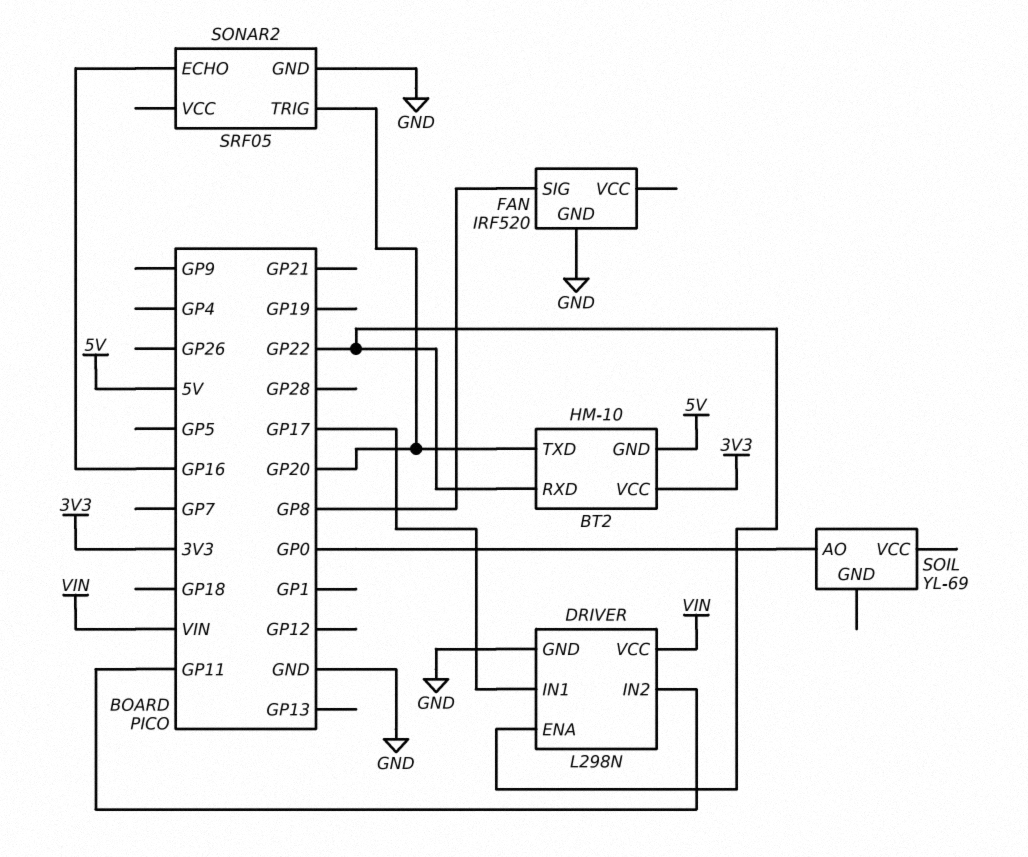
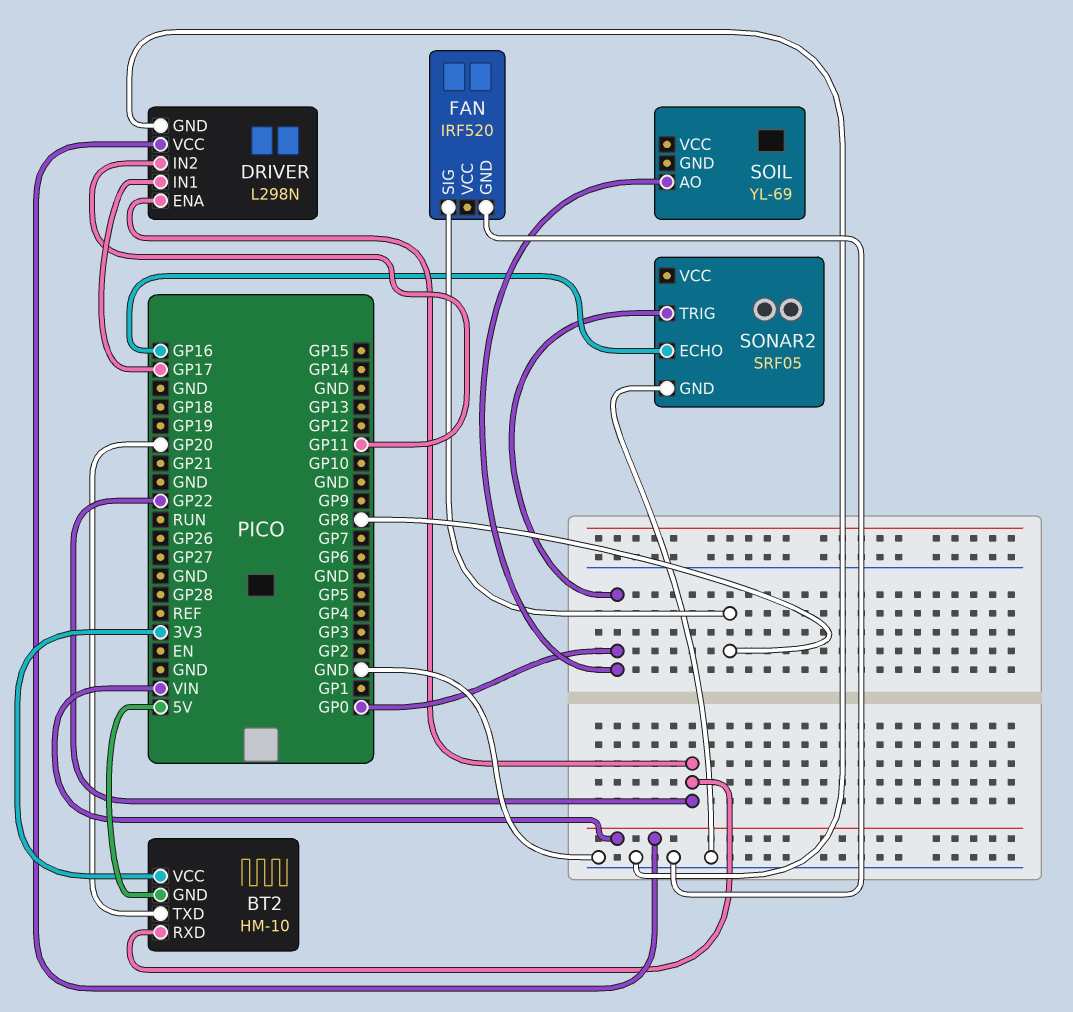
SONAR2 pin TRIG: GP20 -> GP0

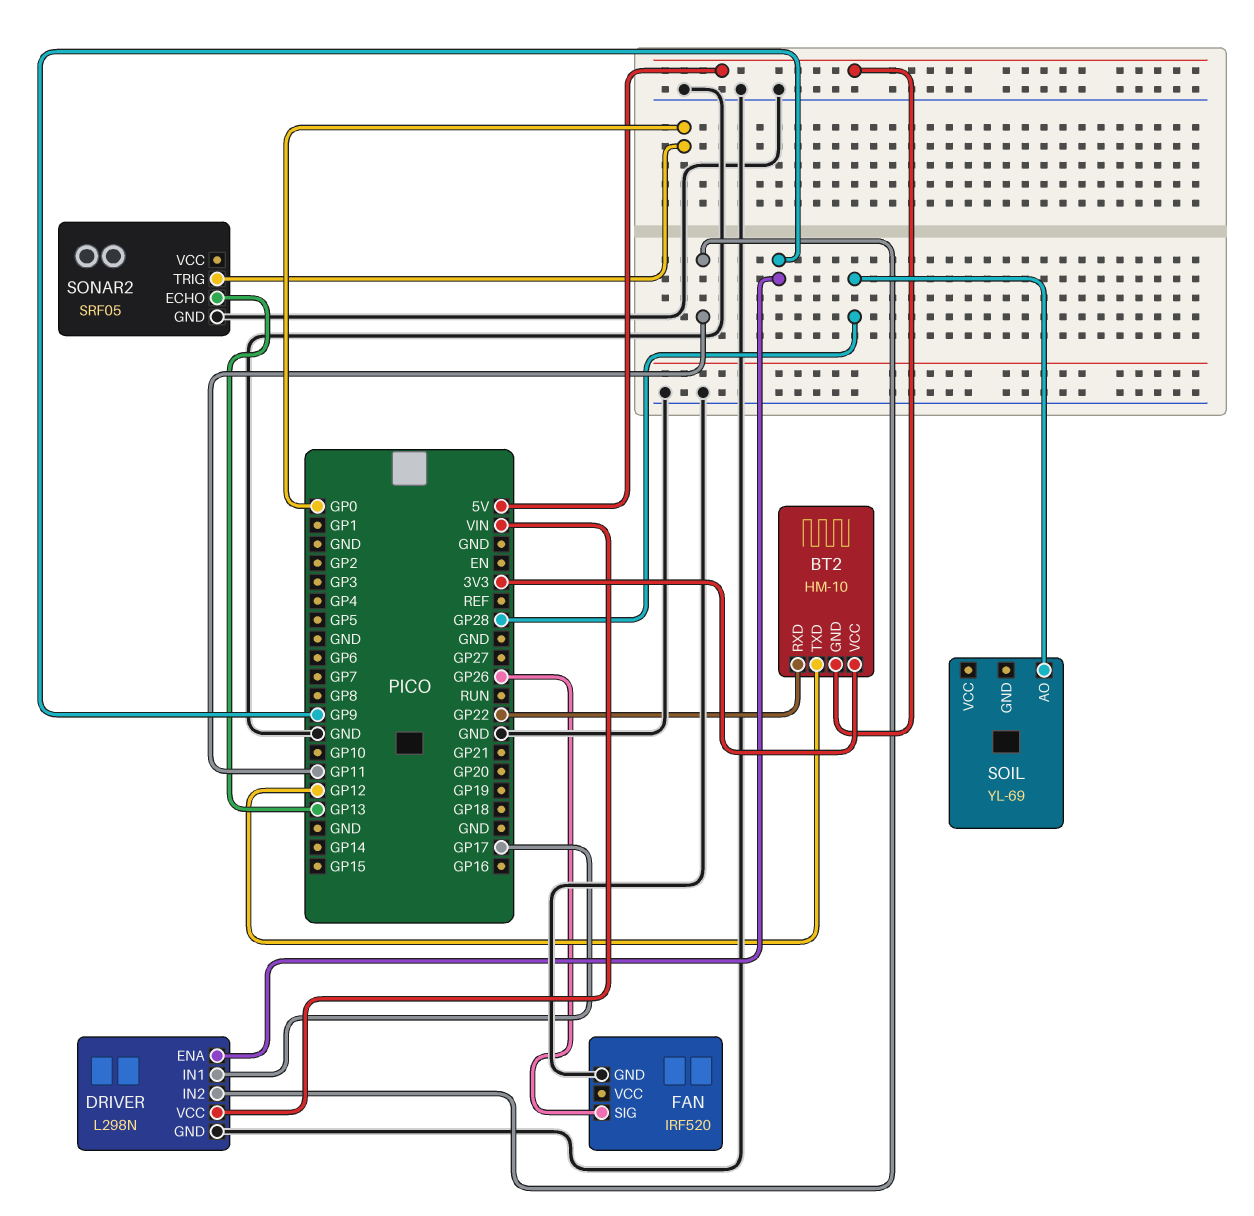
BT2 pin TXD: GP20 -> GP12
DRIVER pin ENA: GP22 -> GP9
FAN pin SIG: GP8 -> GP26
SOIL pin AO: GP0 -> GP28
SONAR2 pin ECHO: GP16 -> GP13

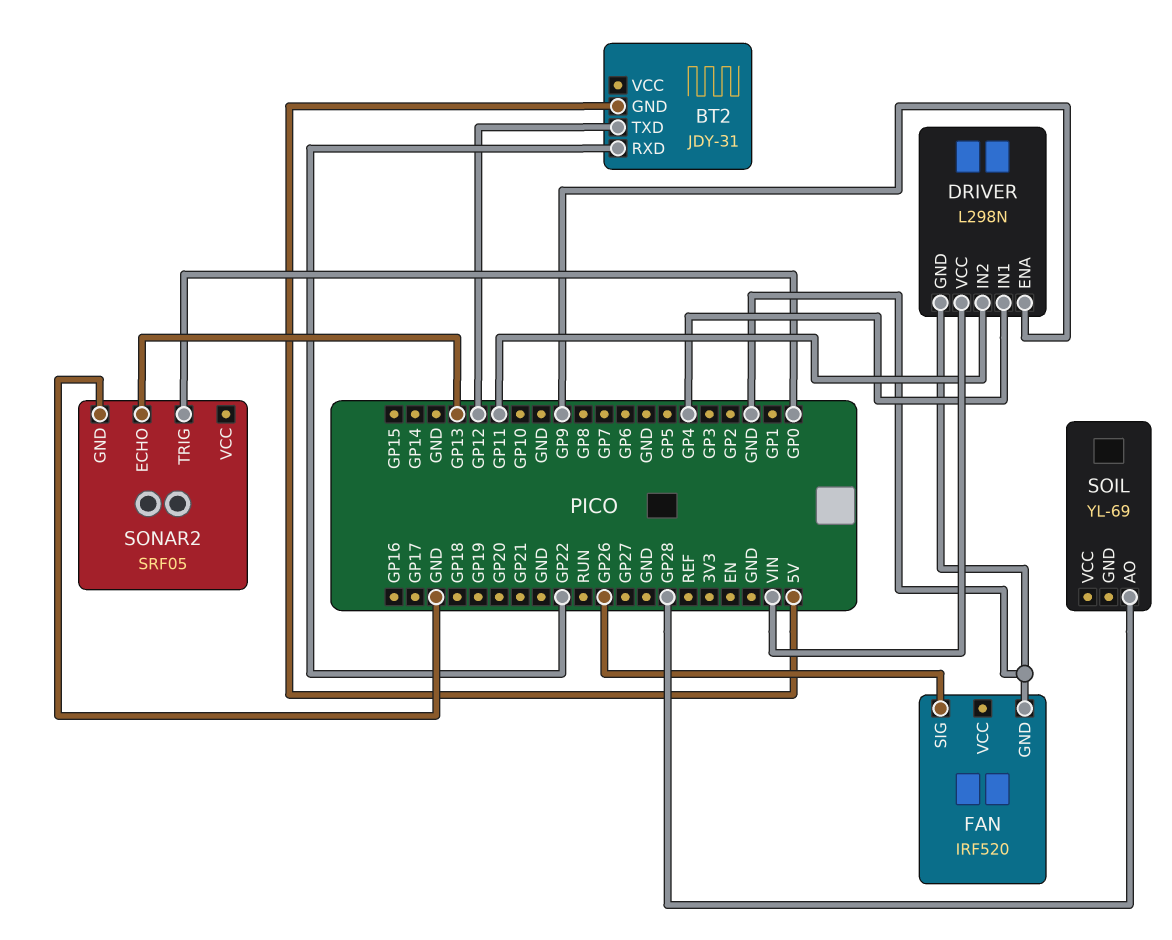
BT2: HM-10 -> JDY-31
BT2 pin VCC: 3V3 -> none
DRIVER pin IN1: GP17 -> GP4

